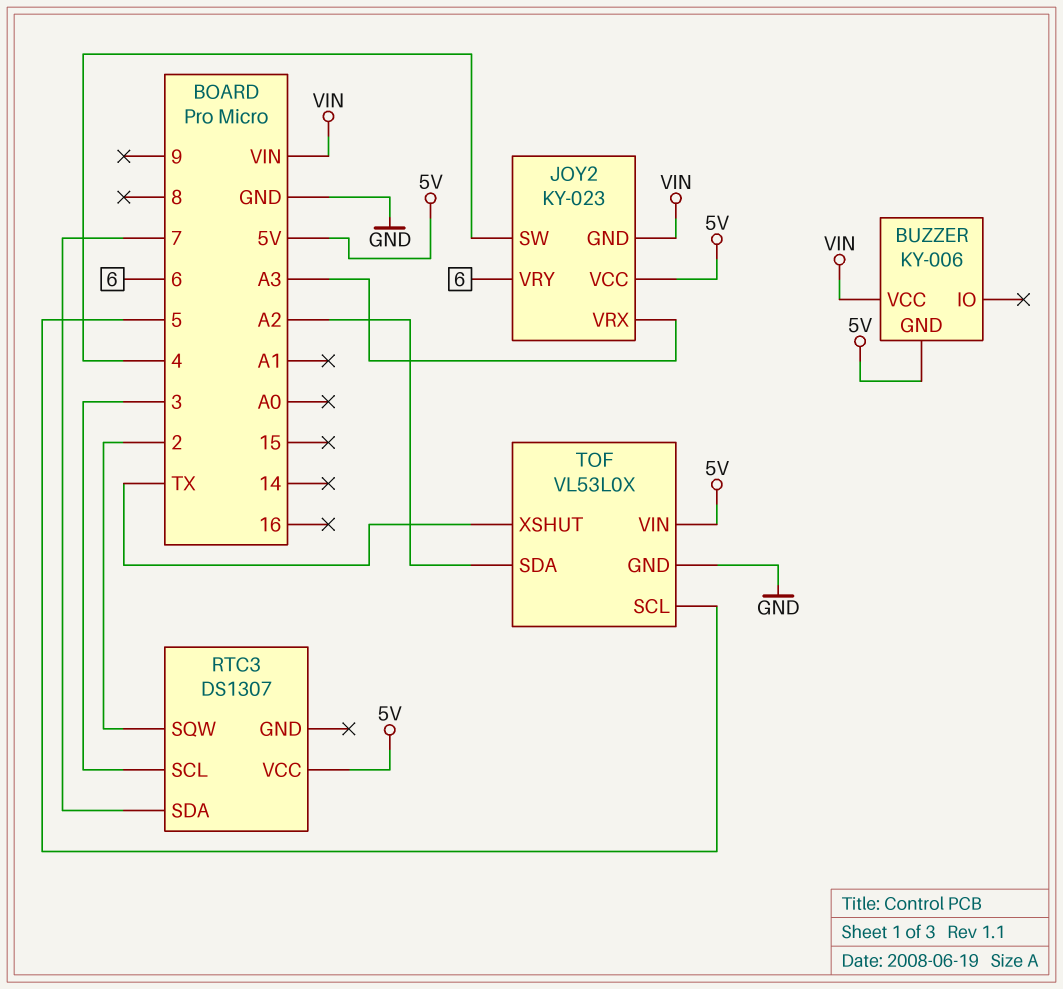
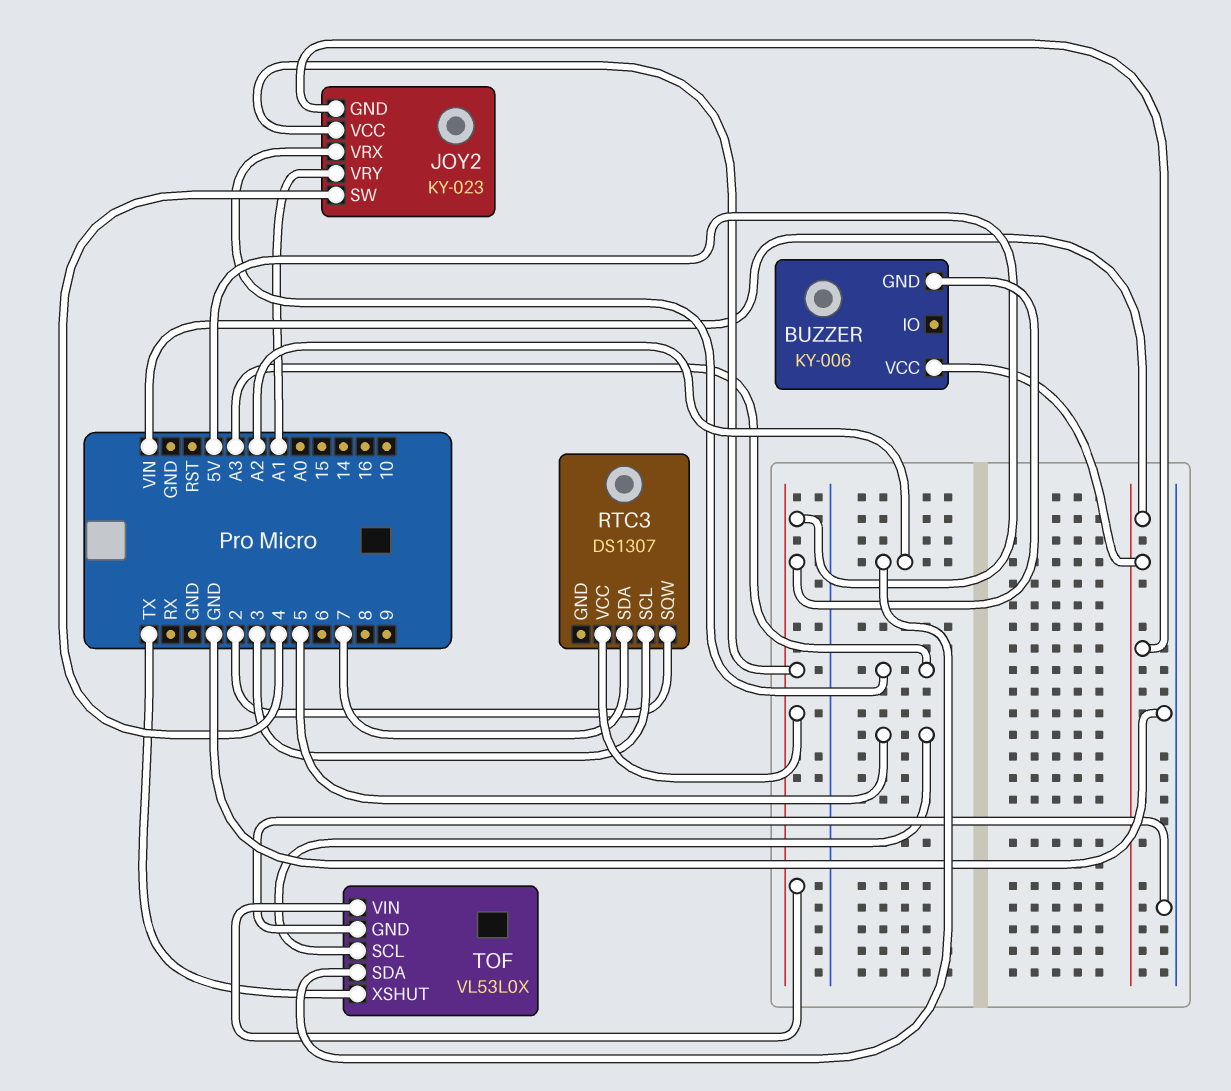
JOY2 pin VRY: 6 -> A1

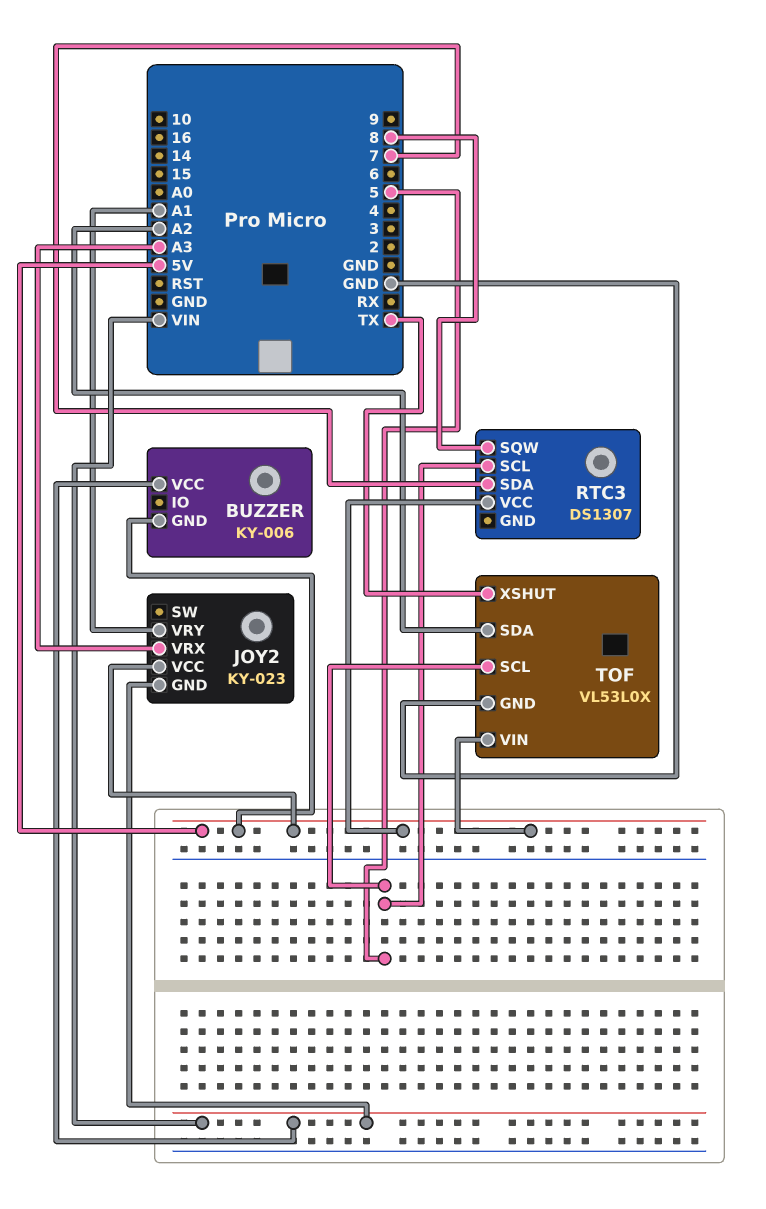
JOY2 pin SW: 4 -> none
RTC3 pin SCL: 3 -> 5
RTC3 pin SQW: 2 -> 8

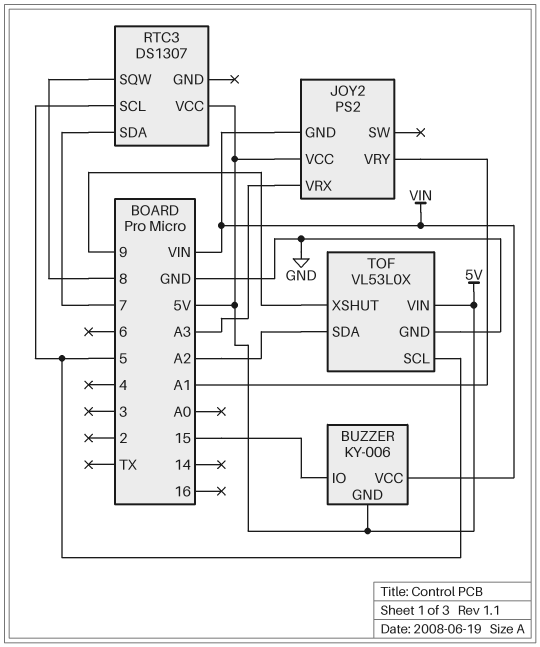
BUZZER pin IO: none -> 15
JOY2: KY-023 -> PS2
TOF pin XSHUT: TX -> 9

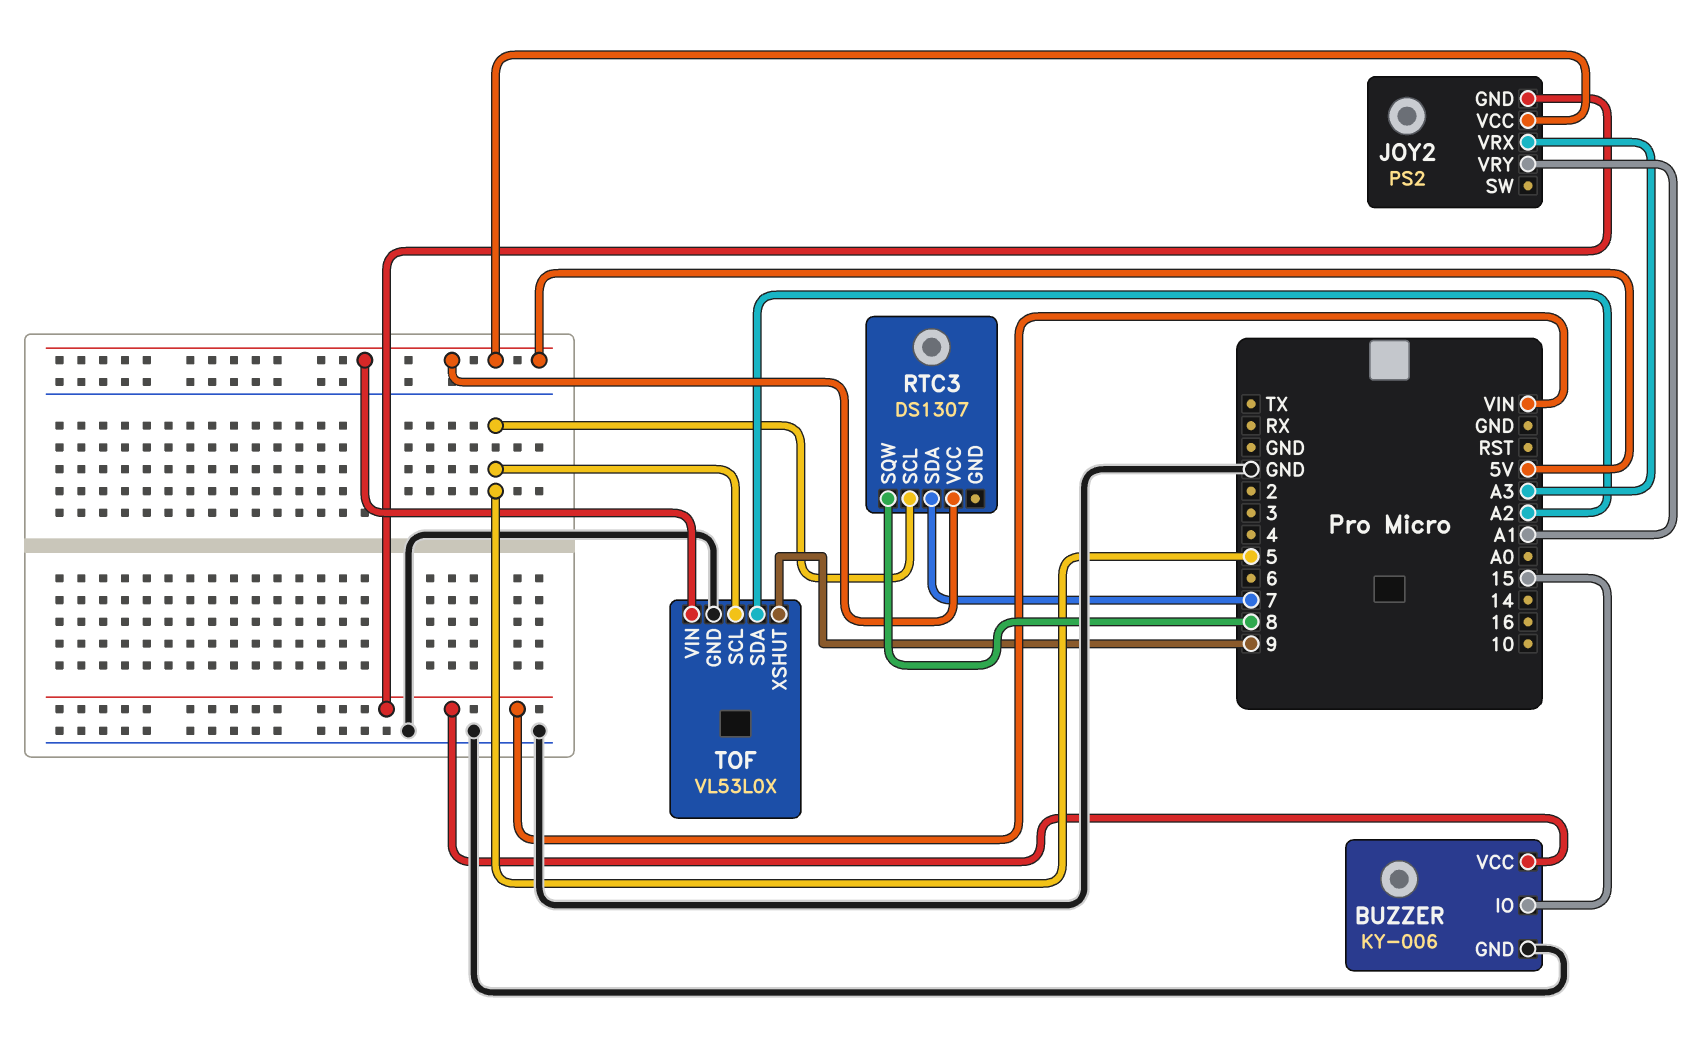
BUZZER pin GND: 5V -> GND

